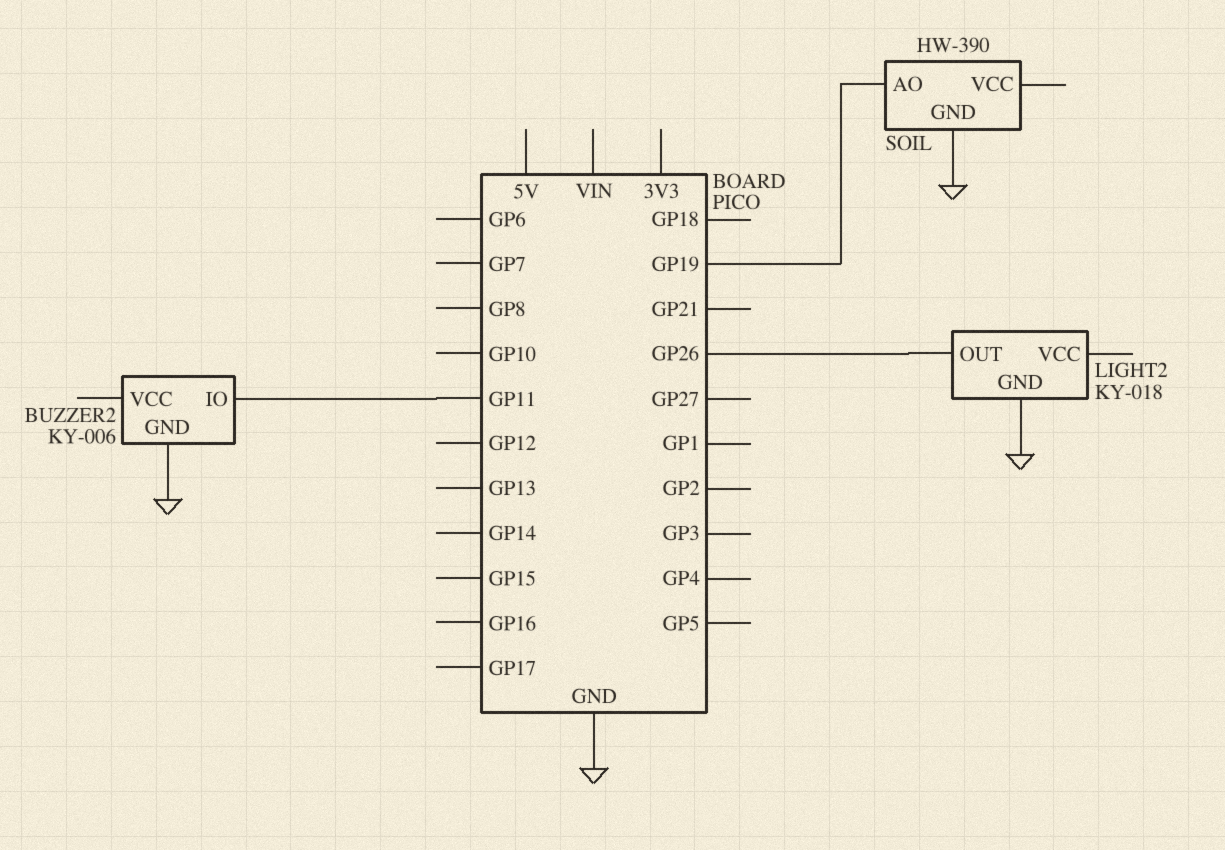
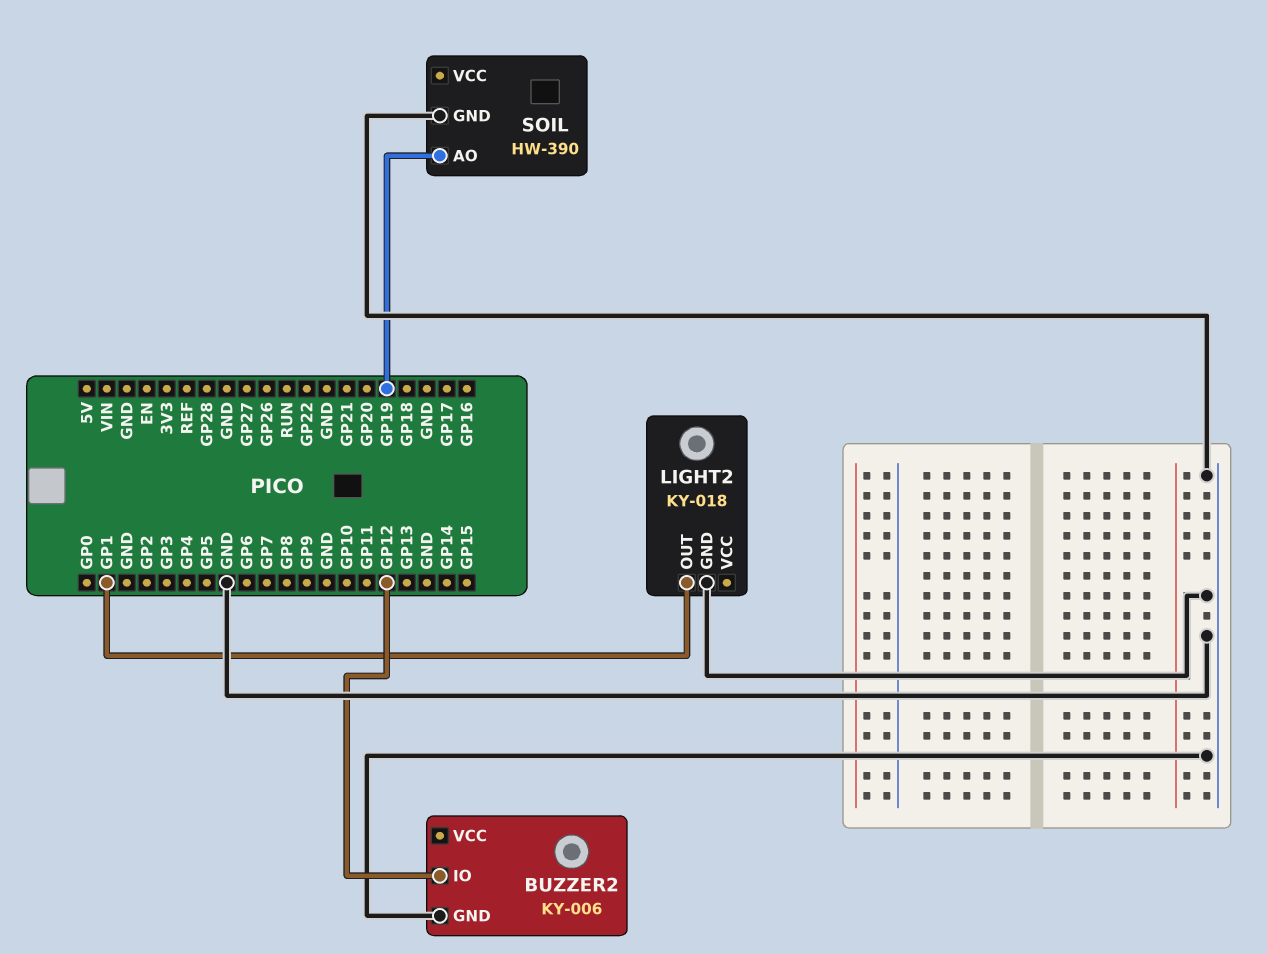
BUZZER2 pin IO: GP11 -> GP12
LIGHT2 pin OUT: GP26 -> GP1

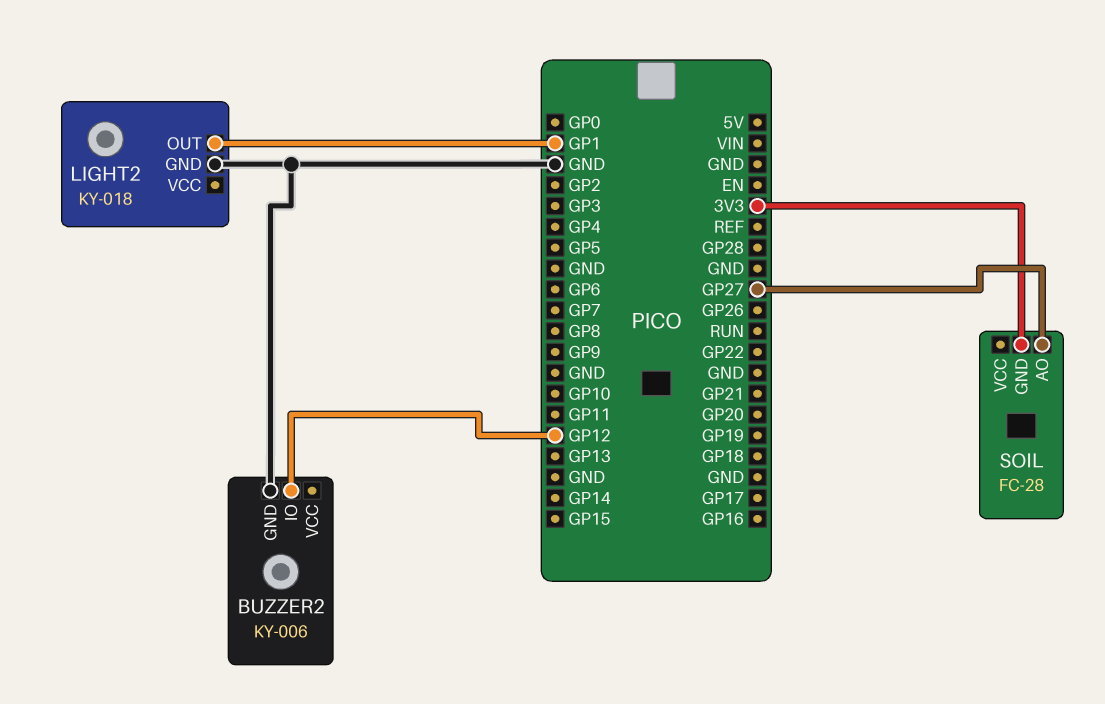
SOIL: HW-390 -> FC-28
SOIL pin AO: GP19 -> GP27
SOIL pin GND: GND -> 3V3

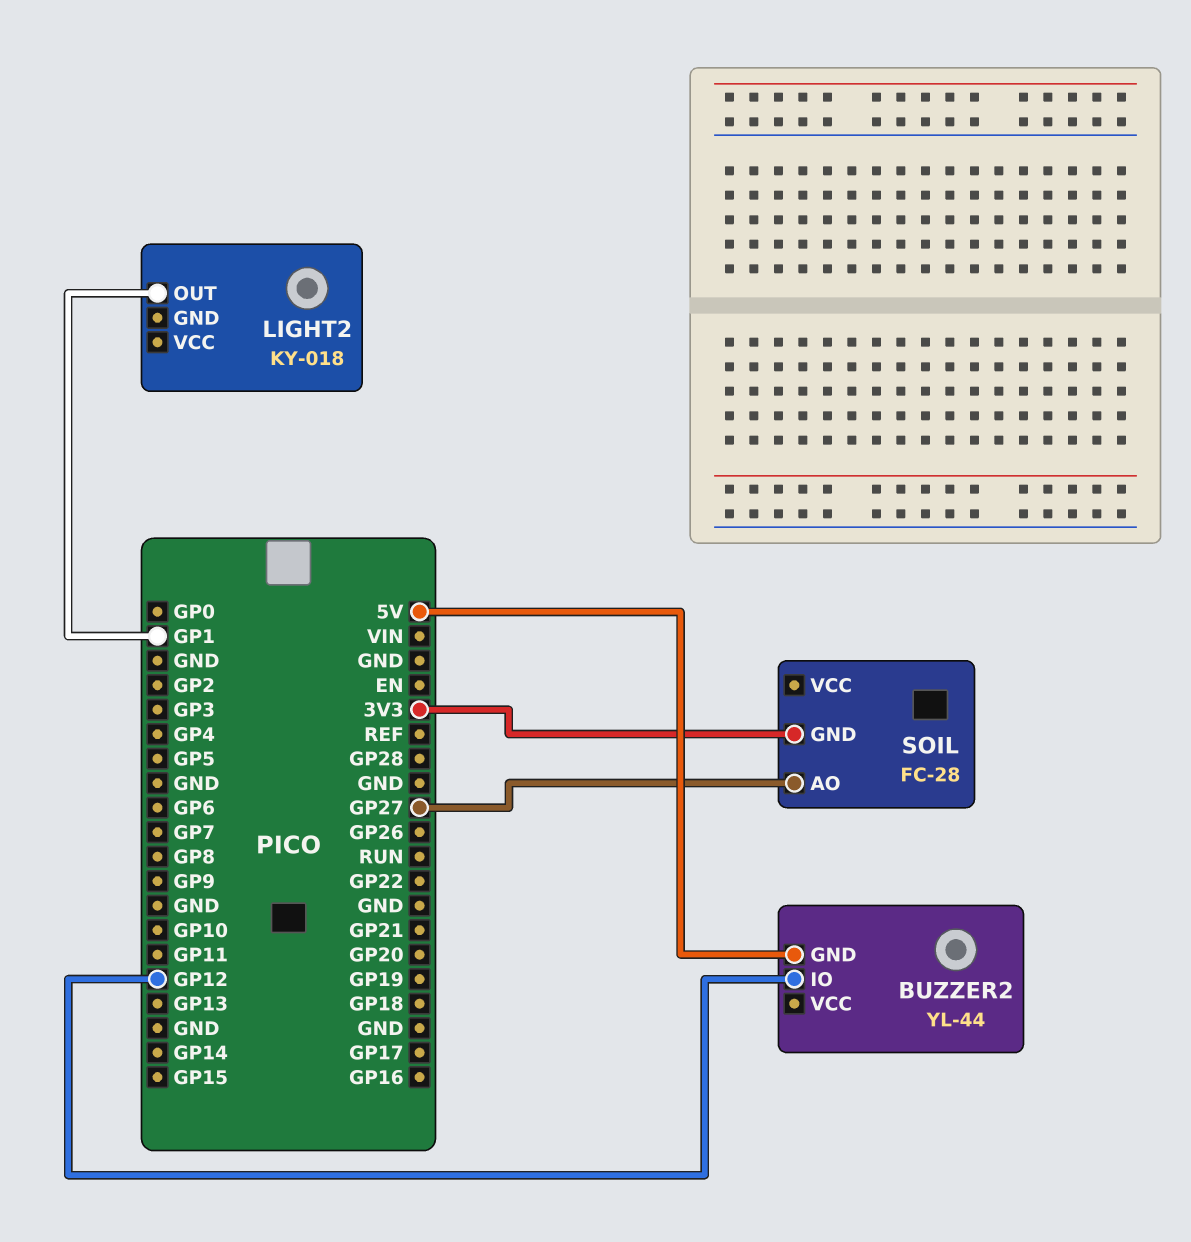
BUZZER2: KY-006 -> YL-44
BUZZER2 pin GND: GND -> 5V
LIGHT2 pin GND: GND -> none

